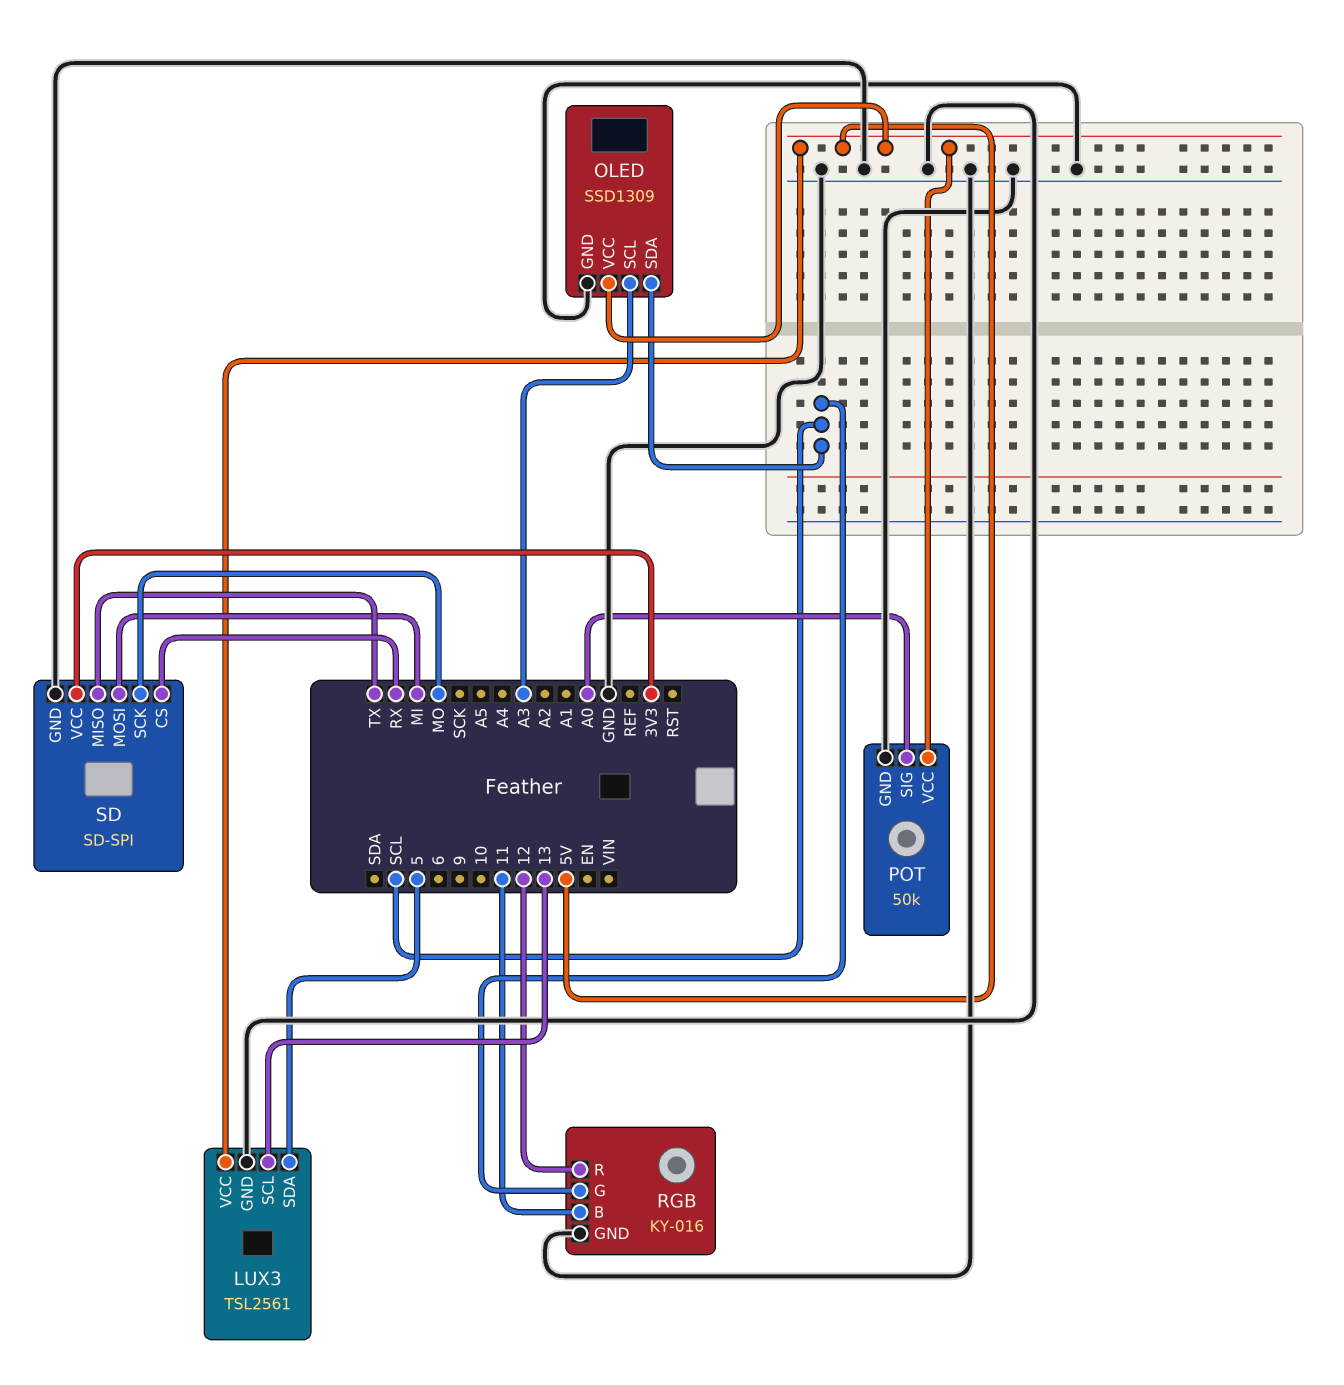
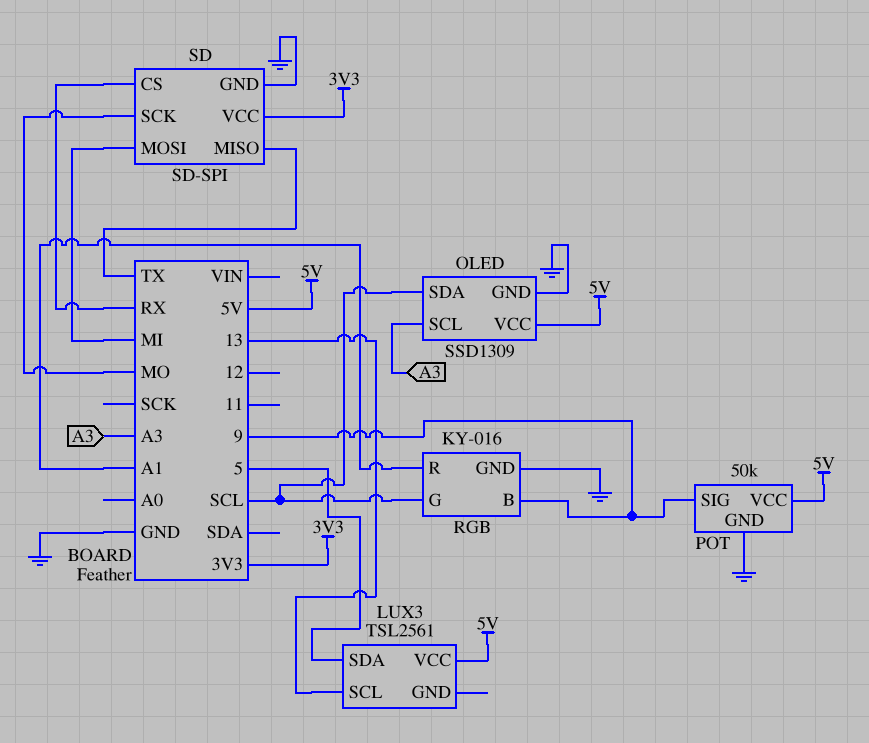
LUX3 pin GND: GND -> none
POT pin SIG: A0 -> 9
RGB pin B: 11 -> 9
RGB pin R: 12 -> A1

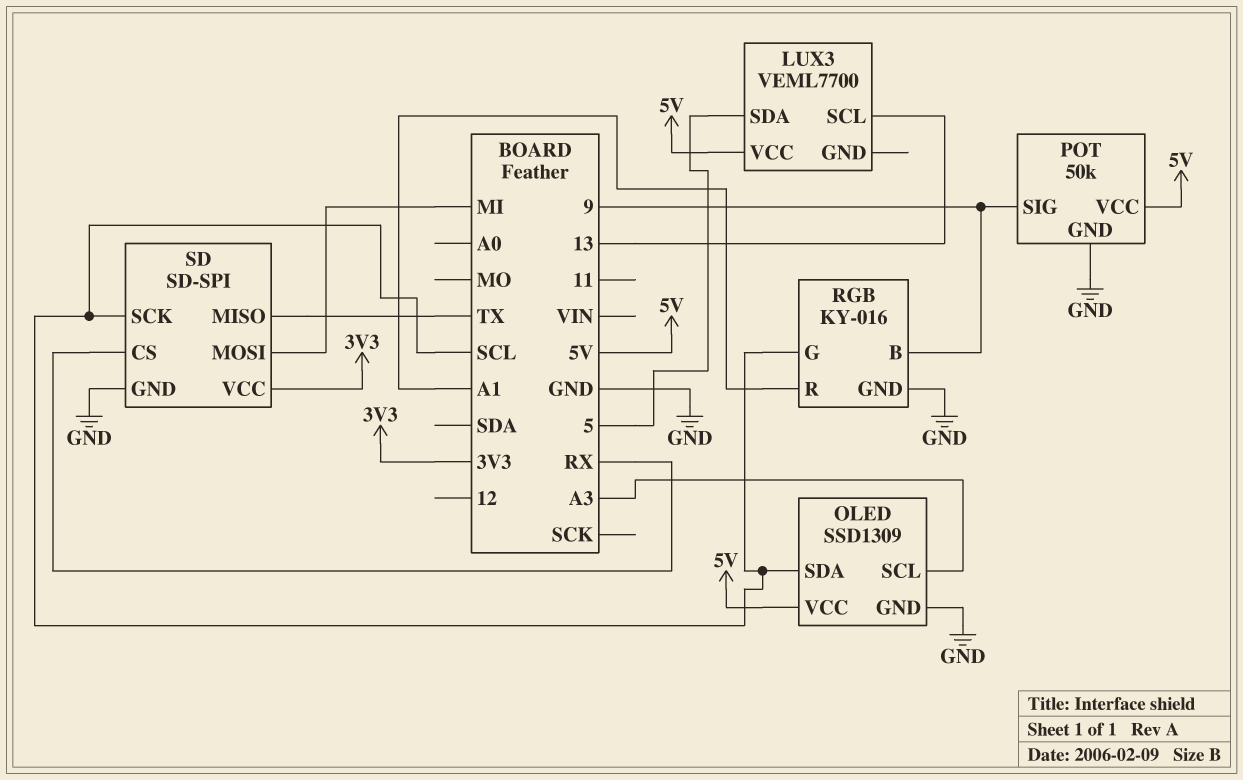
LUX3: TSL2561 -> VEML7700
SD pin SCK: MO -> SCL

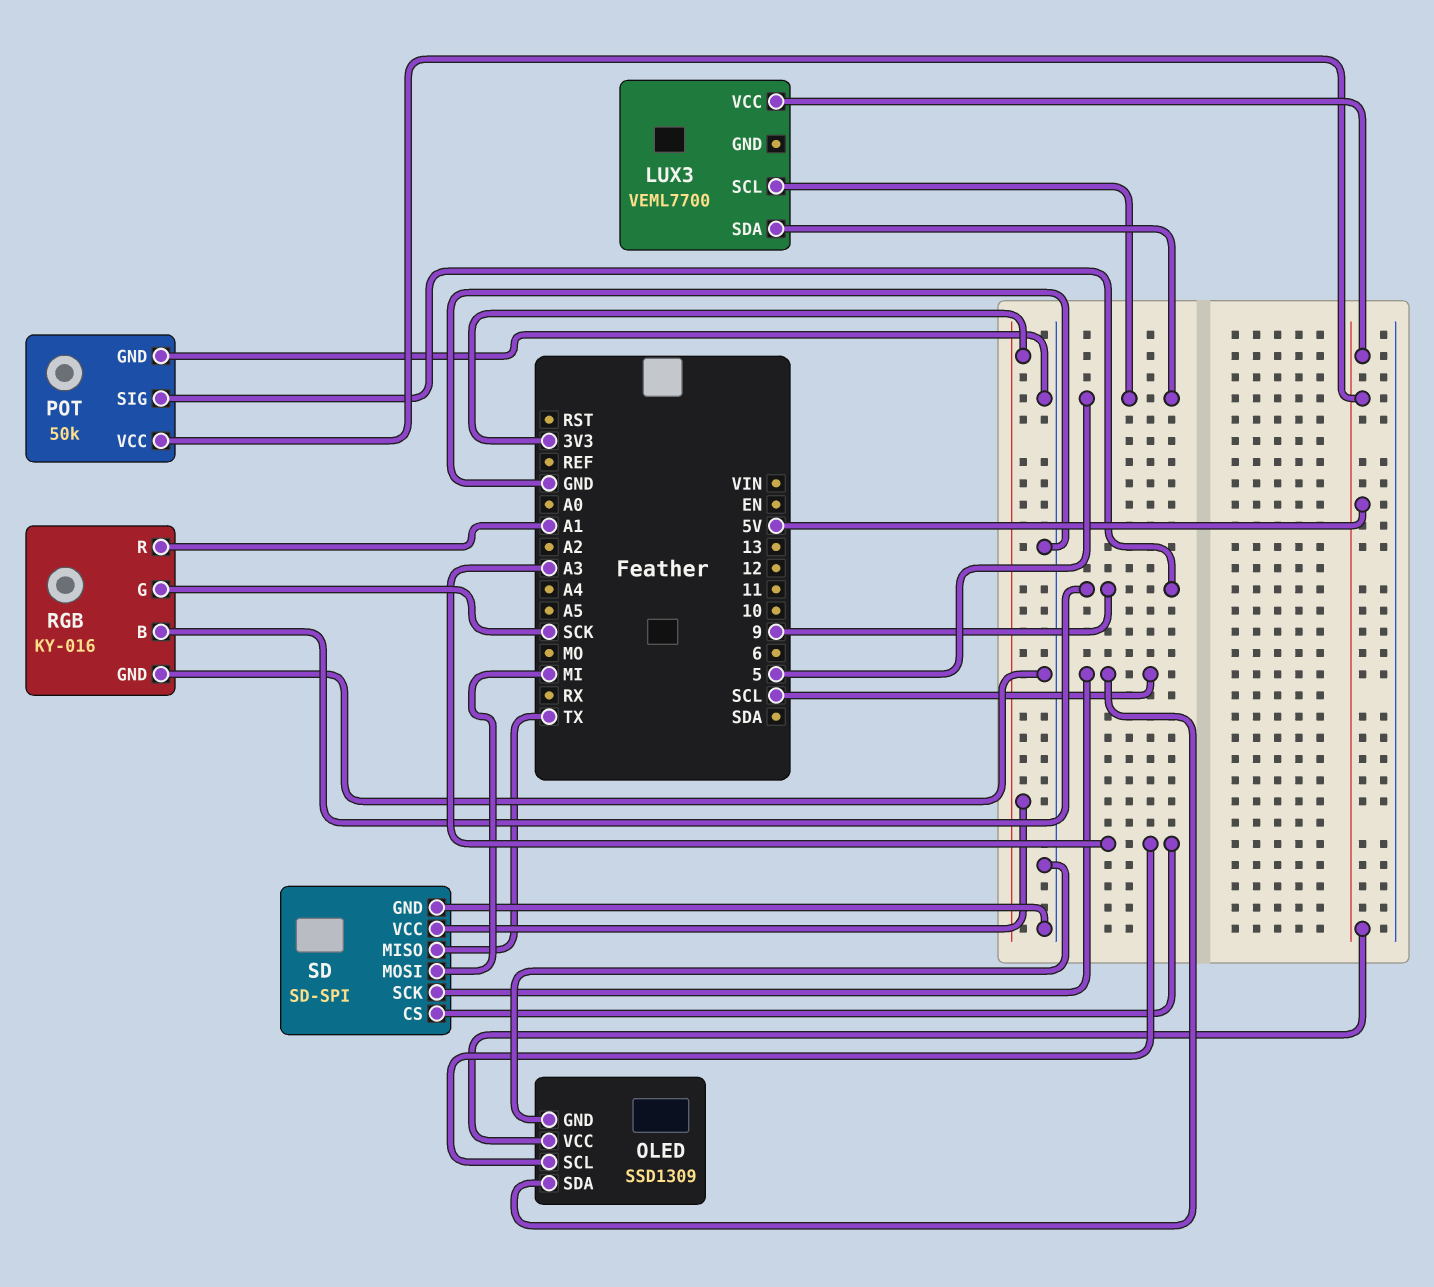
LUX3 pin SCL: 13 -> 5
RGB pin G: SCL -> SCK
SD pin CS: RX -> A3

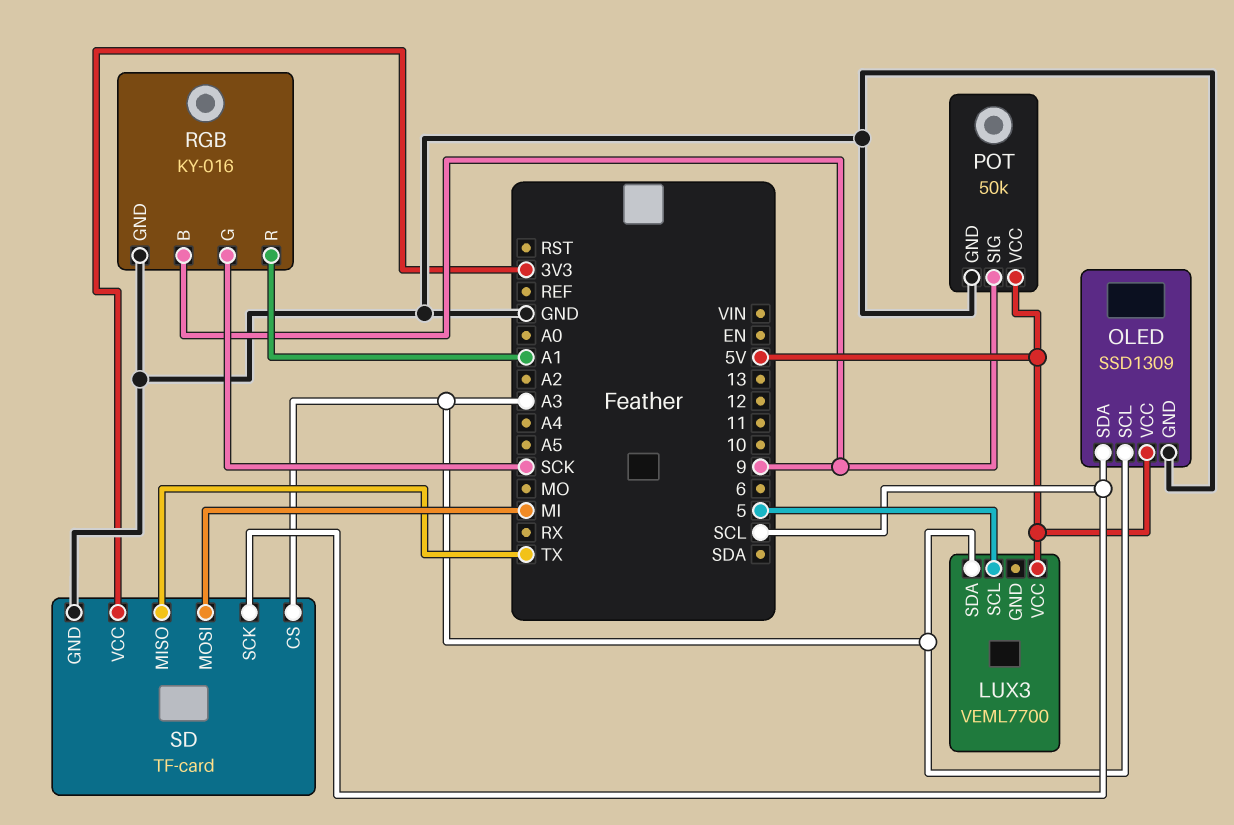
LUX3 pin SDA: 5 -> A3
SD: SD-SPI -> TF-card

